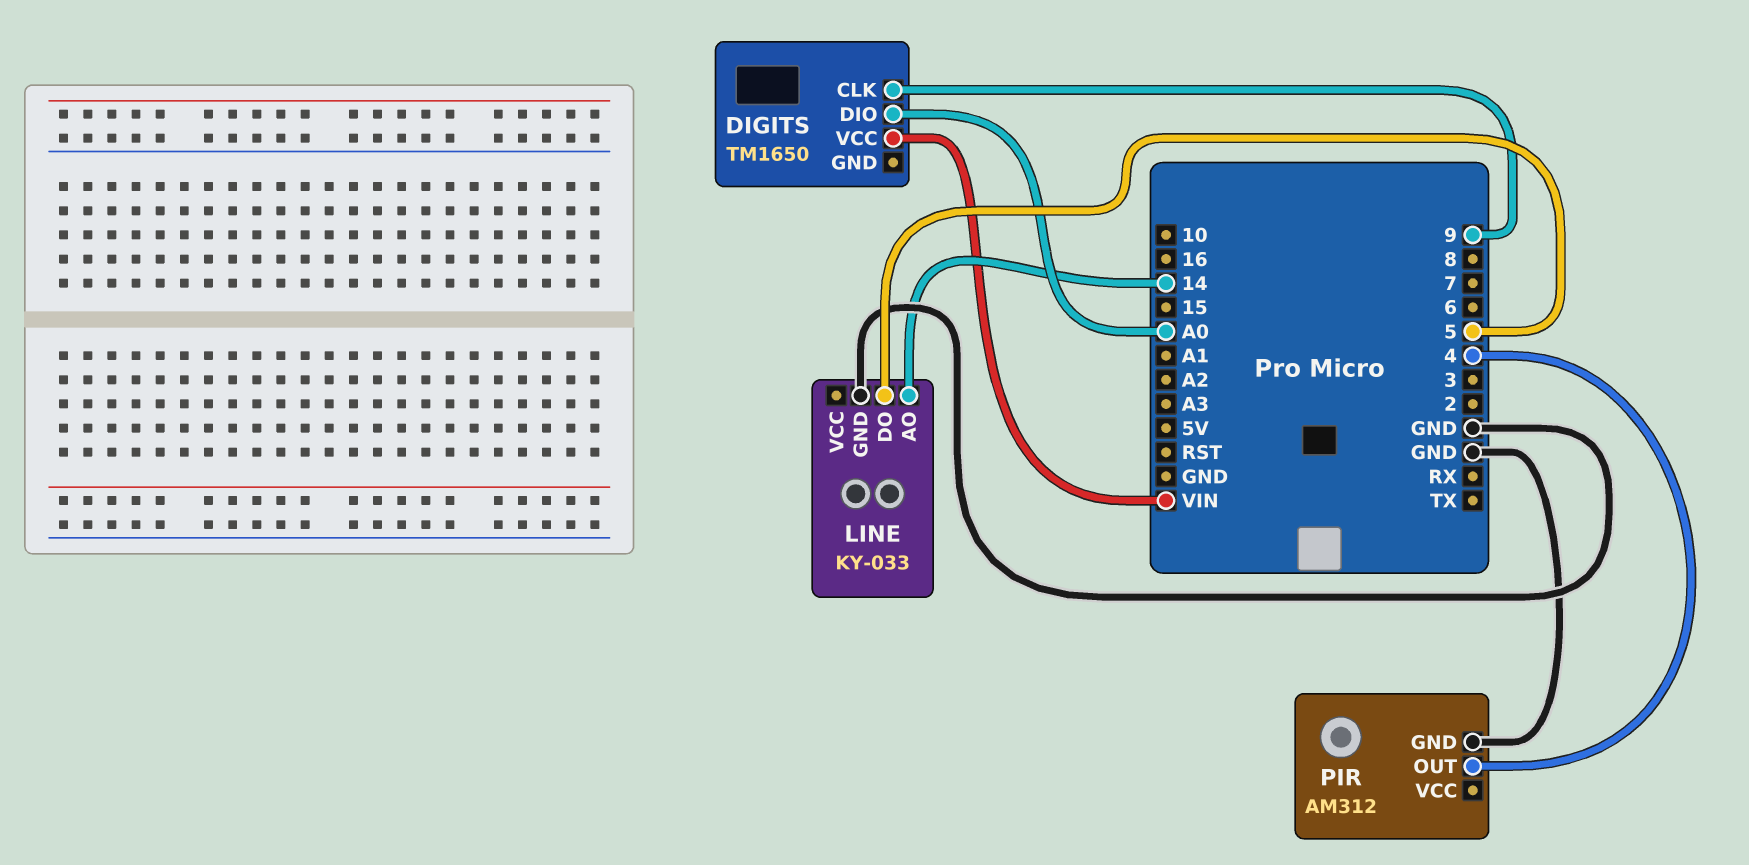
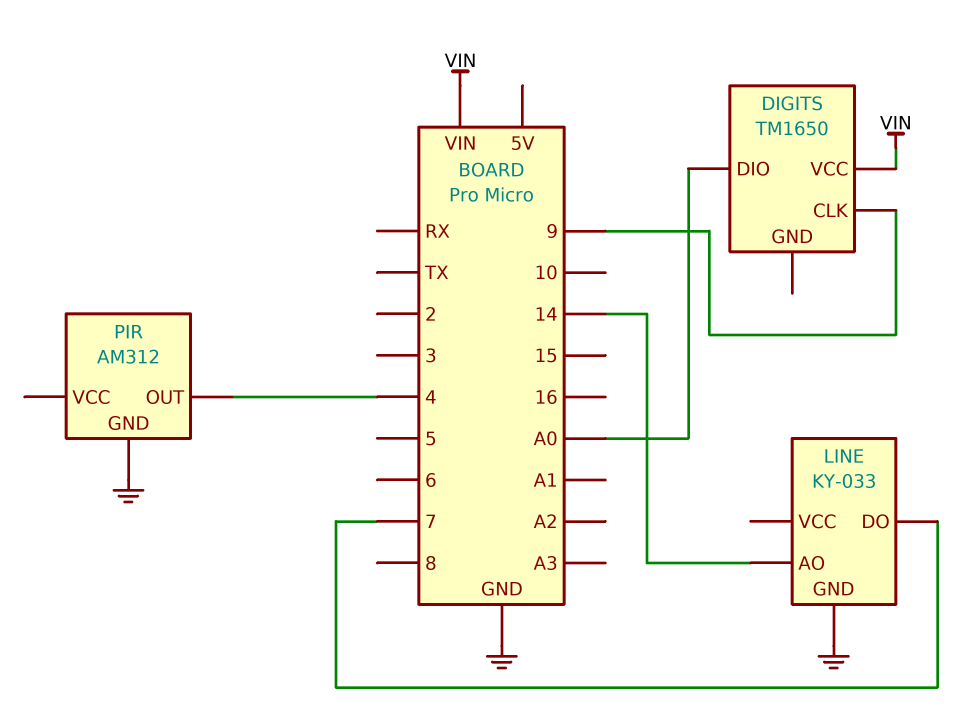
LINE pin DO: 5 -> 7

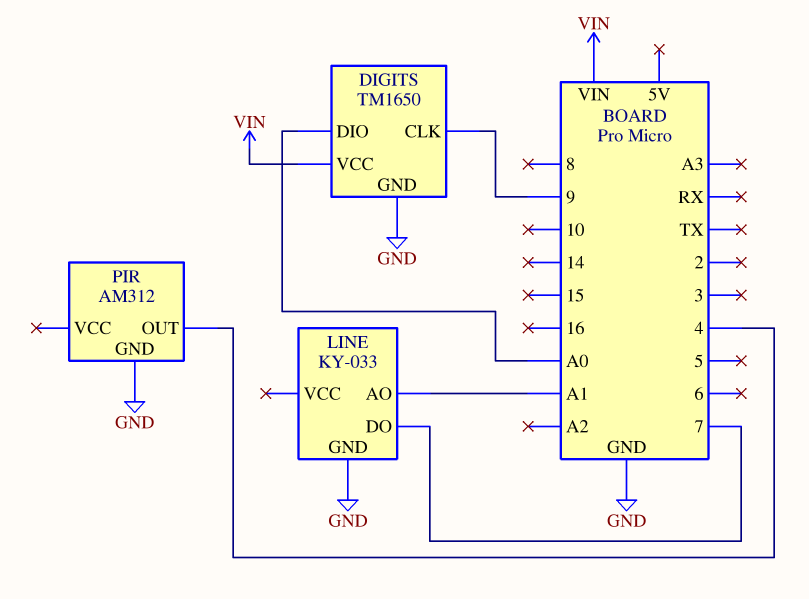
DIGITS pin GND: none -> GND
LINE pin AO: 14 -> A1

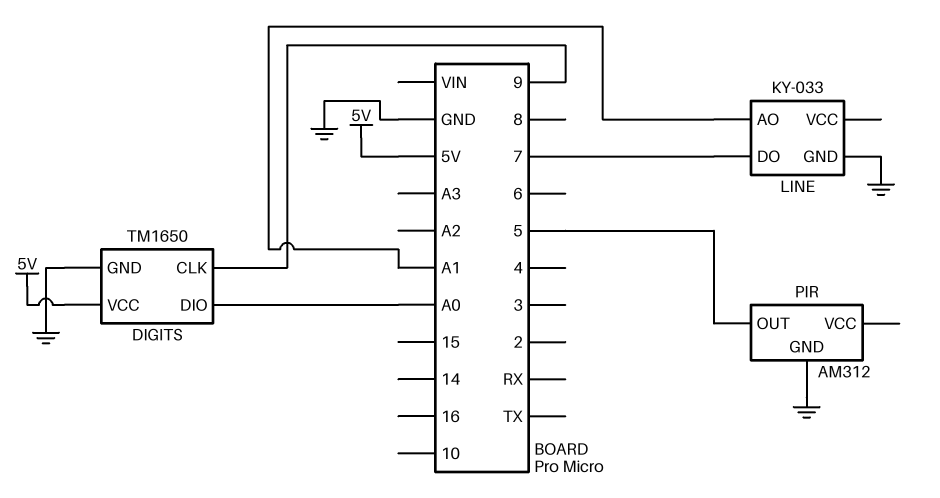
DIGITS pin VCC: VIN -> 5V
PIR pin OUT: 4 -> 5

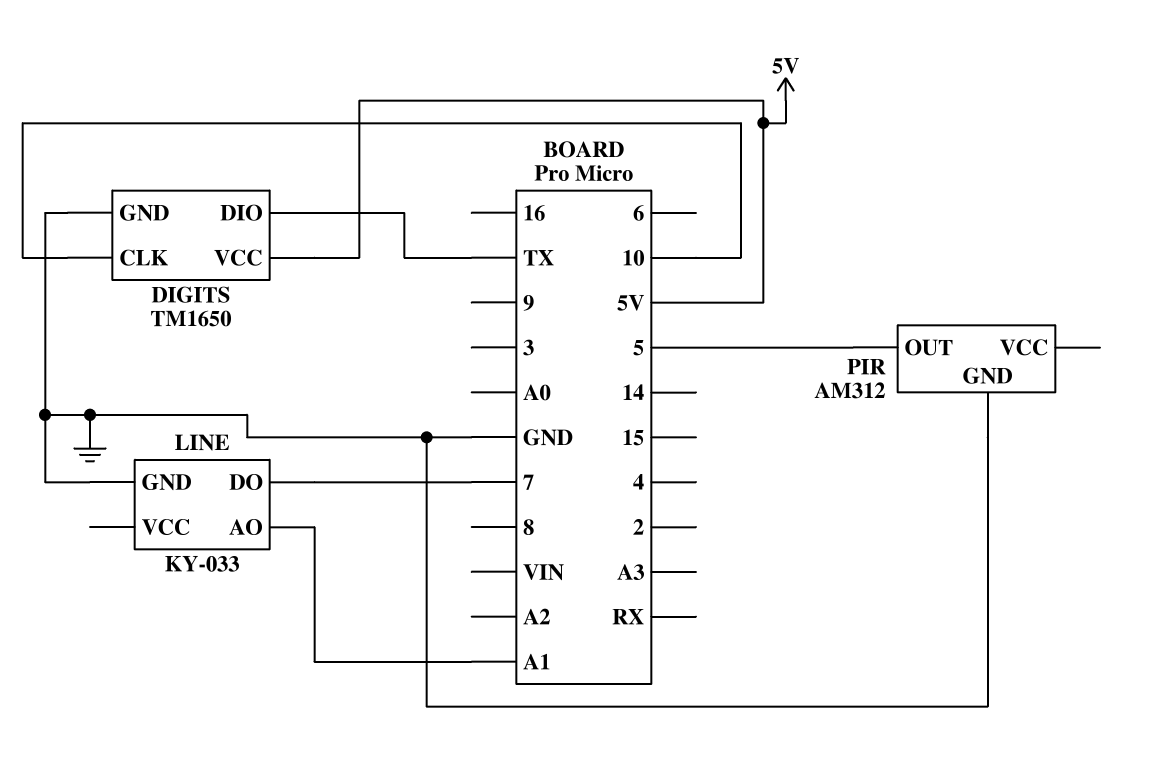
DIGITS pin CLK: 9 -> 10
DIGITS pin DIO: A0 -> TX

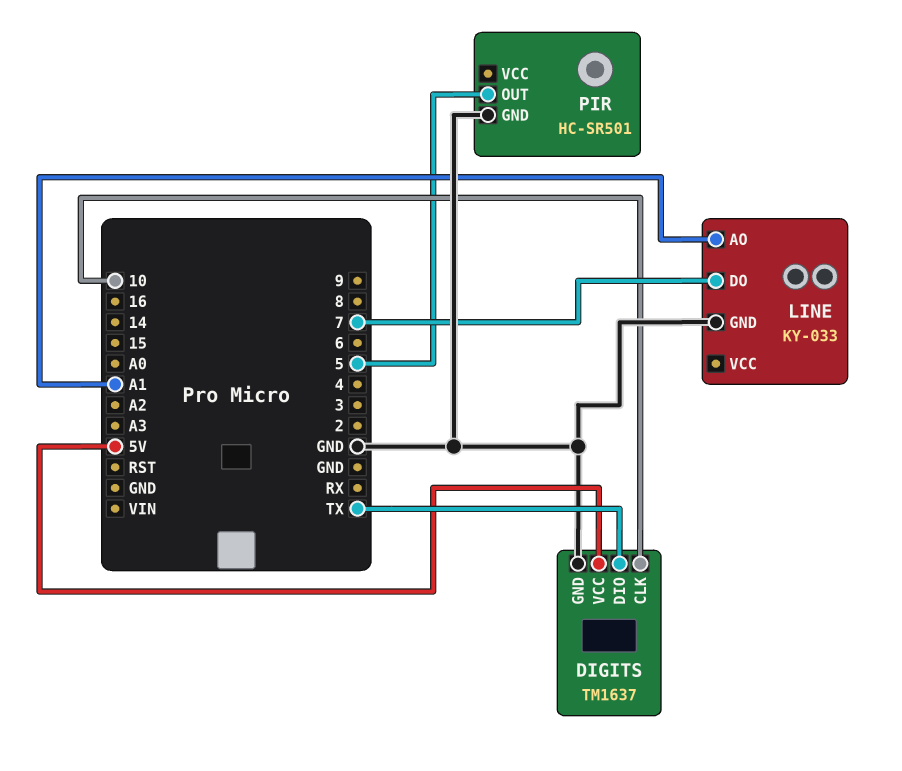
DIGITS: TM1650 -> TM1637
PIR: AM312 -> HC-SR501

